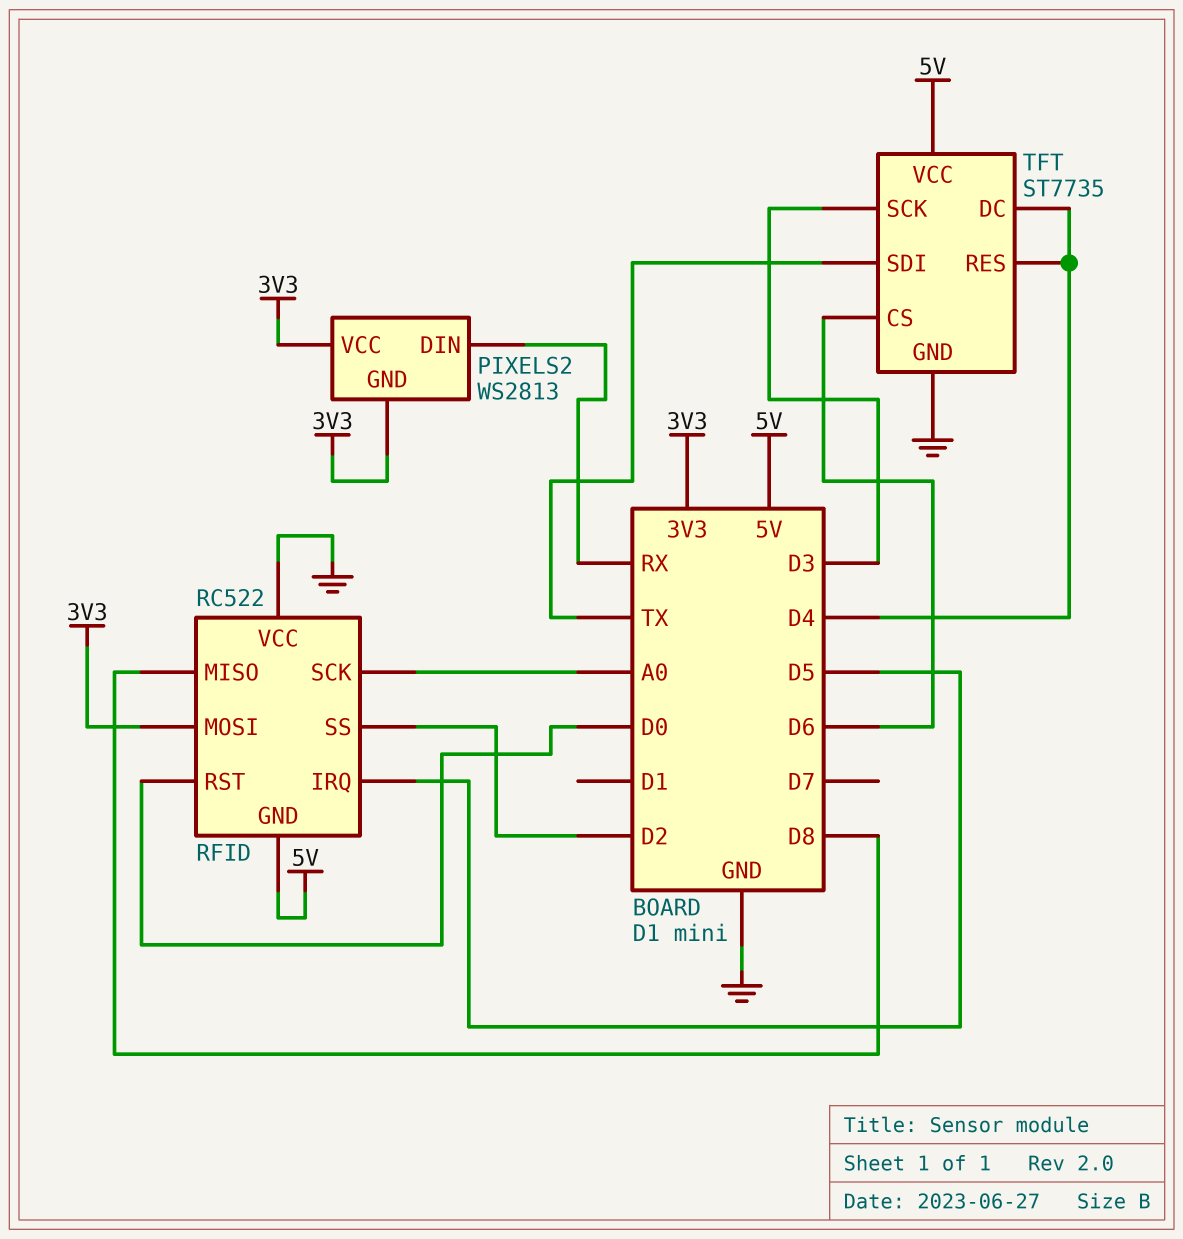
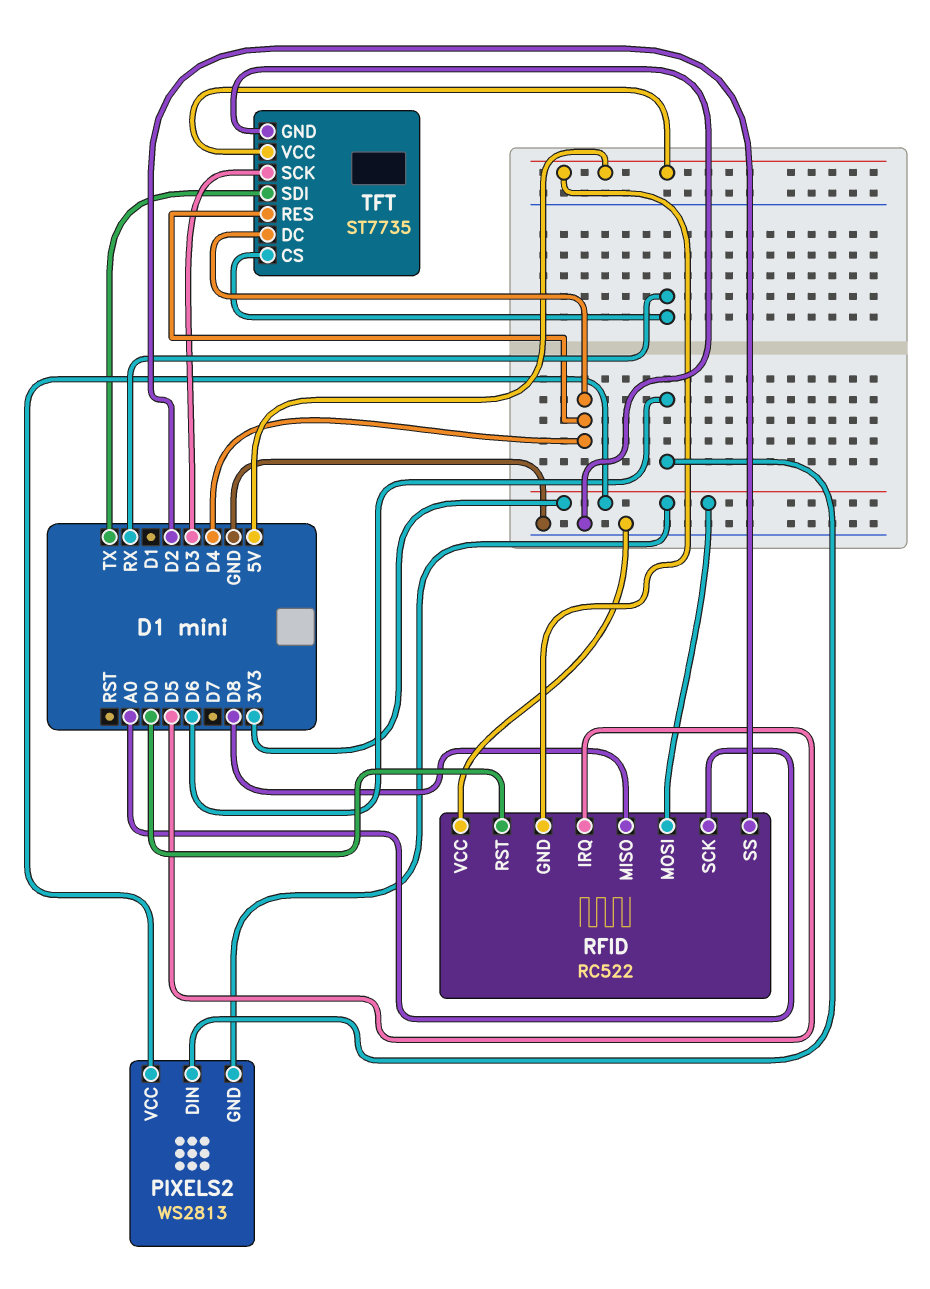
PIXELS2 pin DIN: RX -> D6
TFT pin CS: D6 -> RX

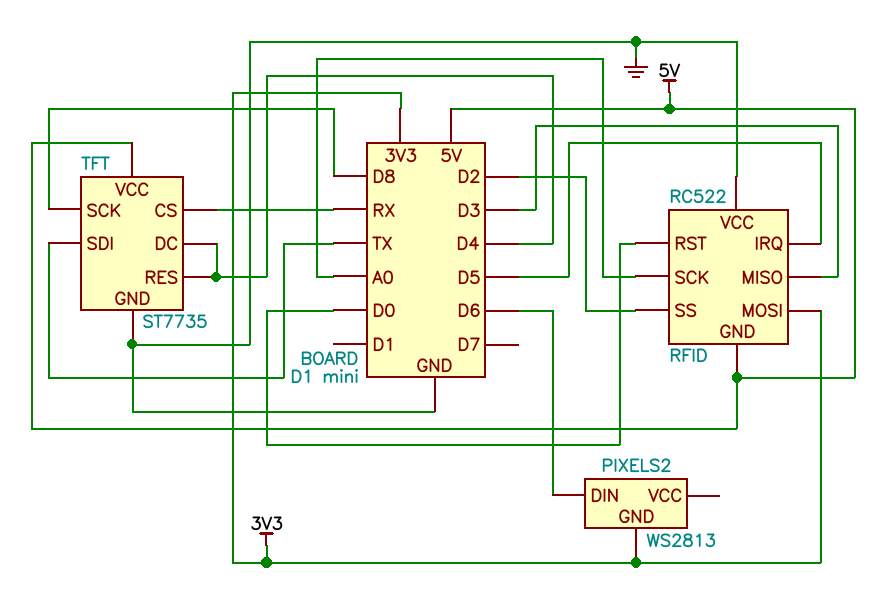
PIXELS2 pin VCC: 3V3 -> none
RFID pin MISO: D8 -> D3
TFT pin SCK: D3 -> D8

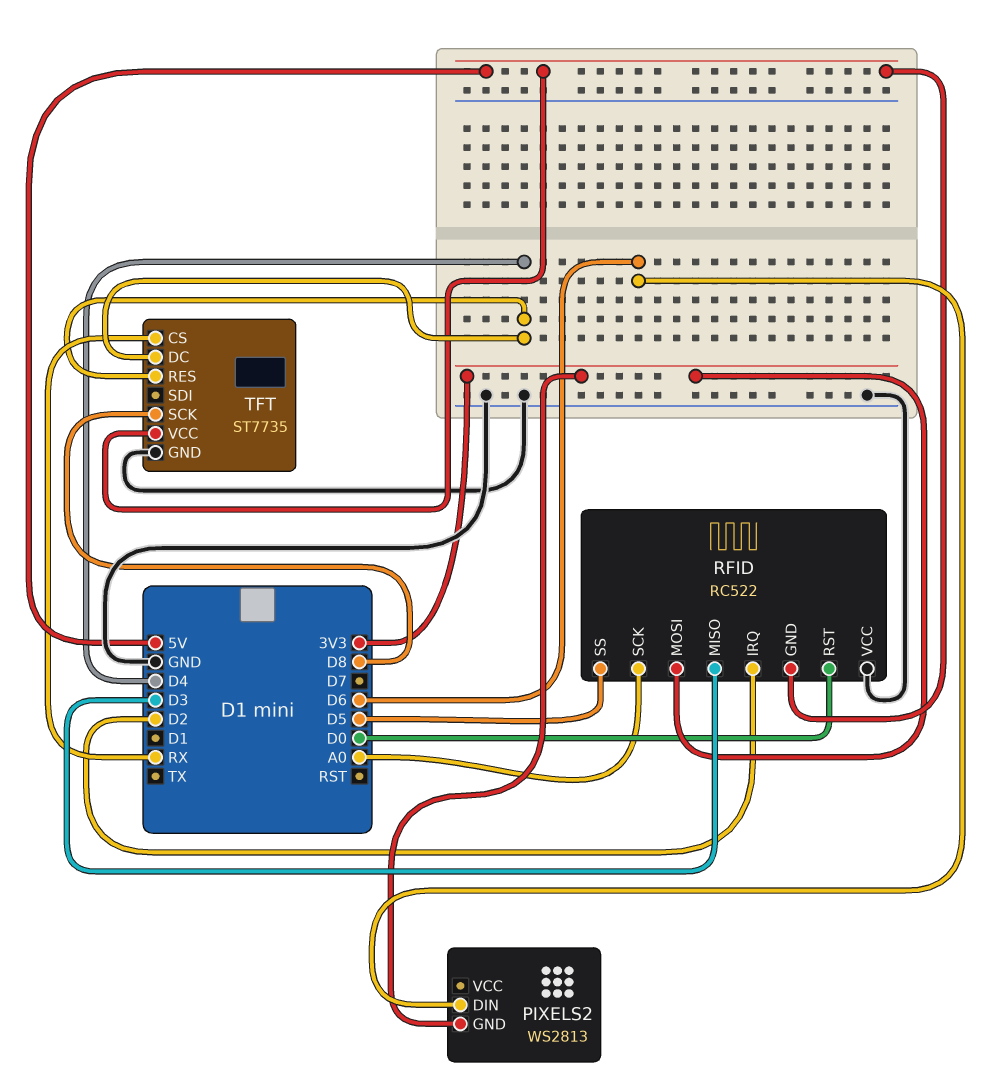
RFID pin IRQ: D5 -> D2
RFID pin SS: D2 -> D5
TFT pin SDI: TX -> none

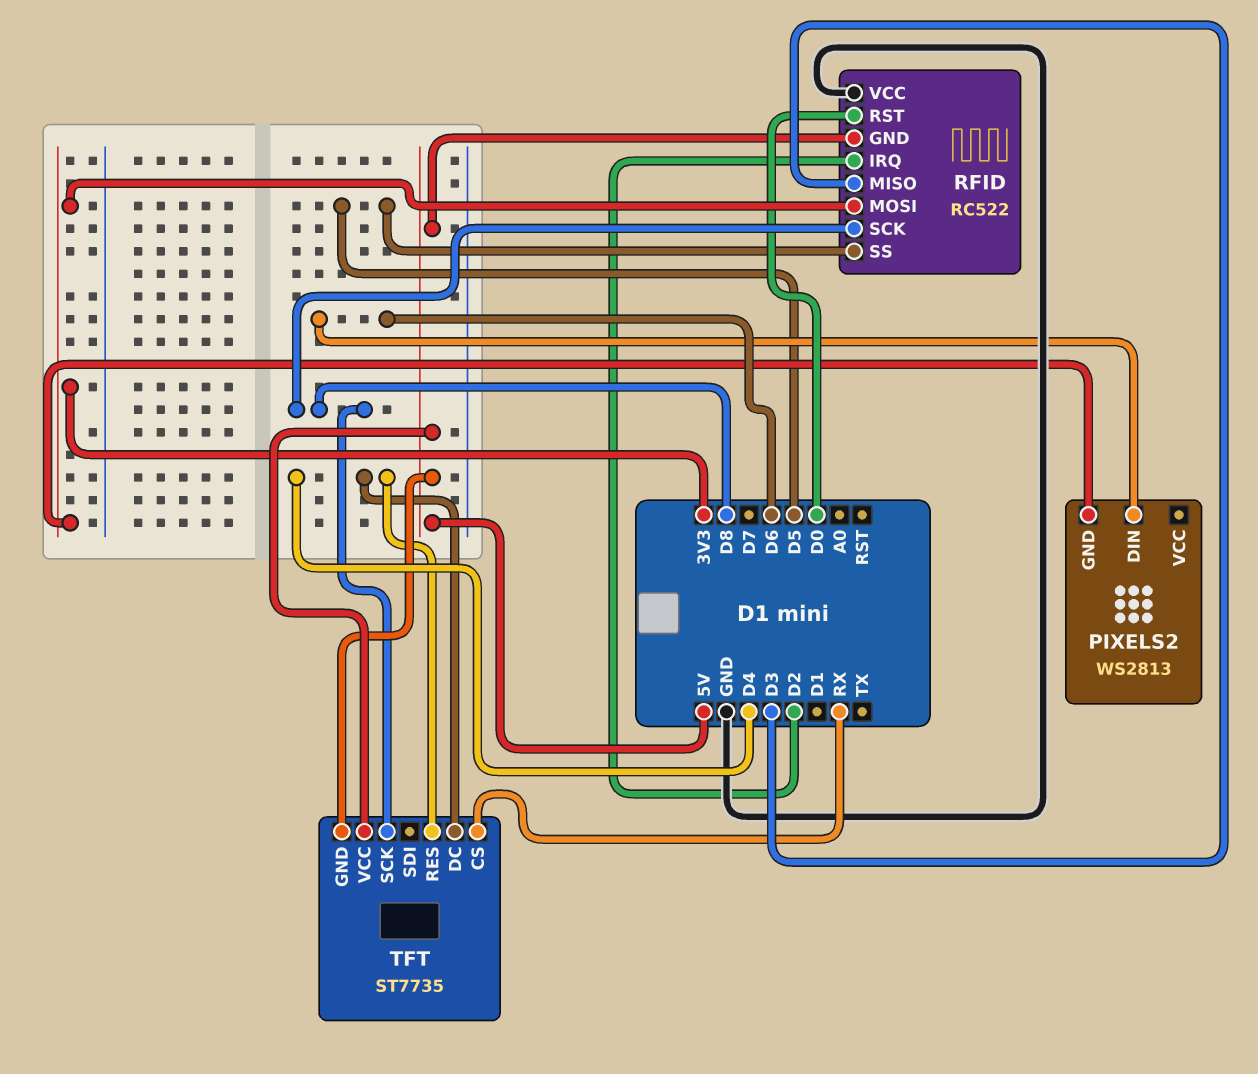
RFID pin SCK: A0 -> D8
TFT pin GND: GND -> 5V

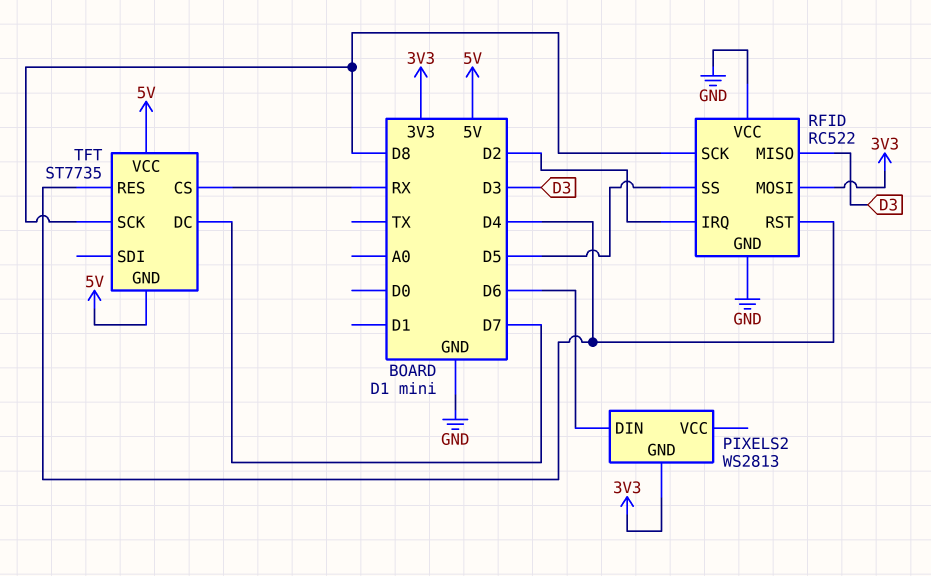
RFID pin GND: 5V -> GND
RFID pin RST: D0 -> D4
TFT pin DC: D4 -> D7

